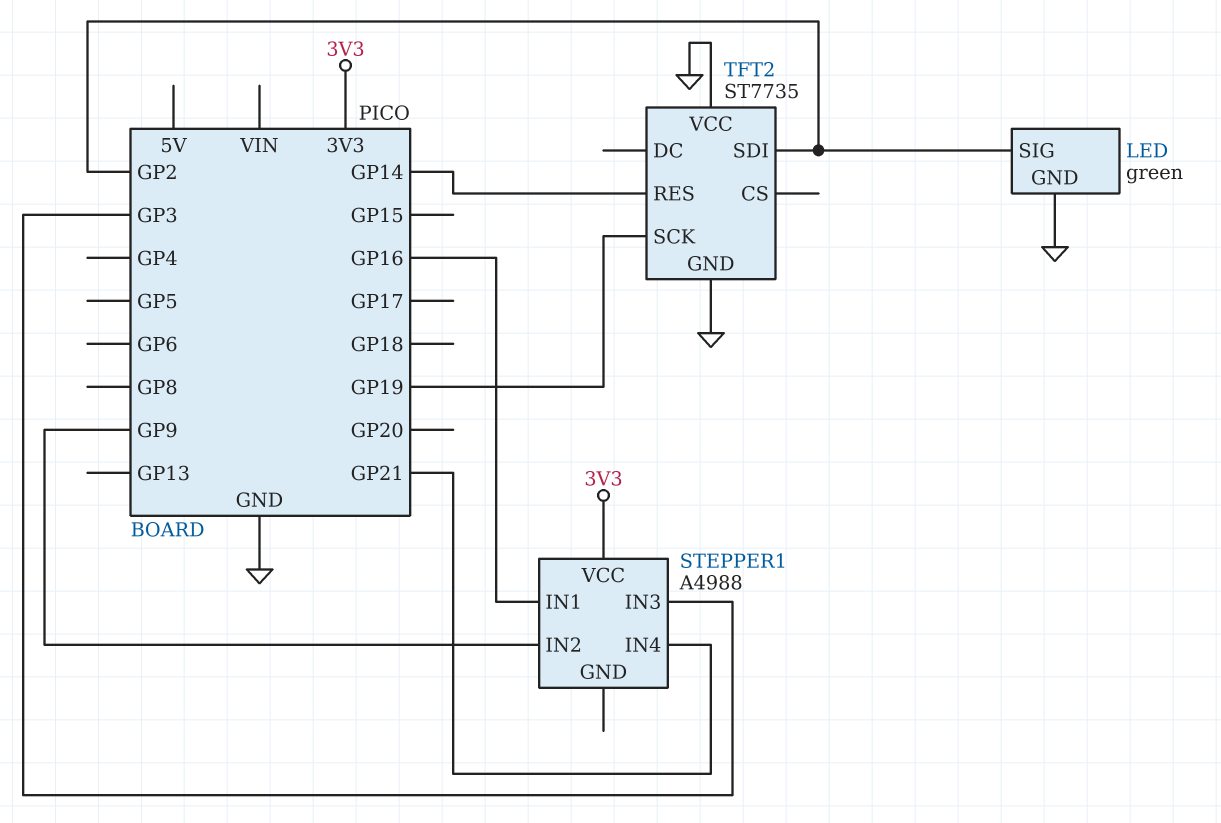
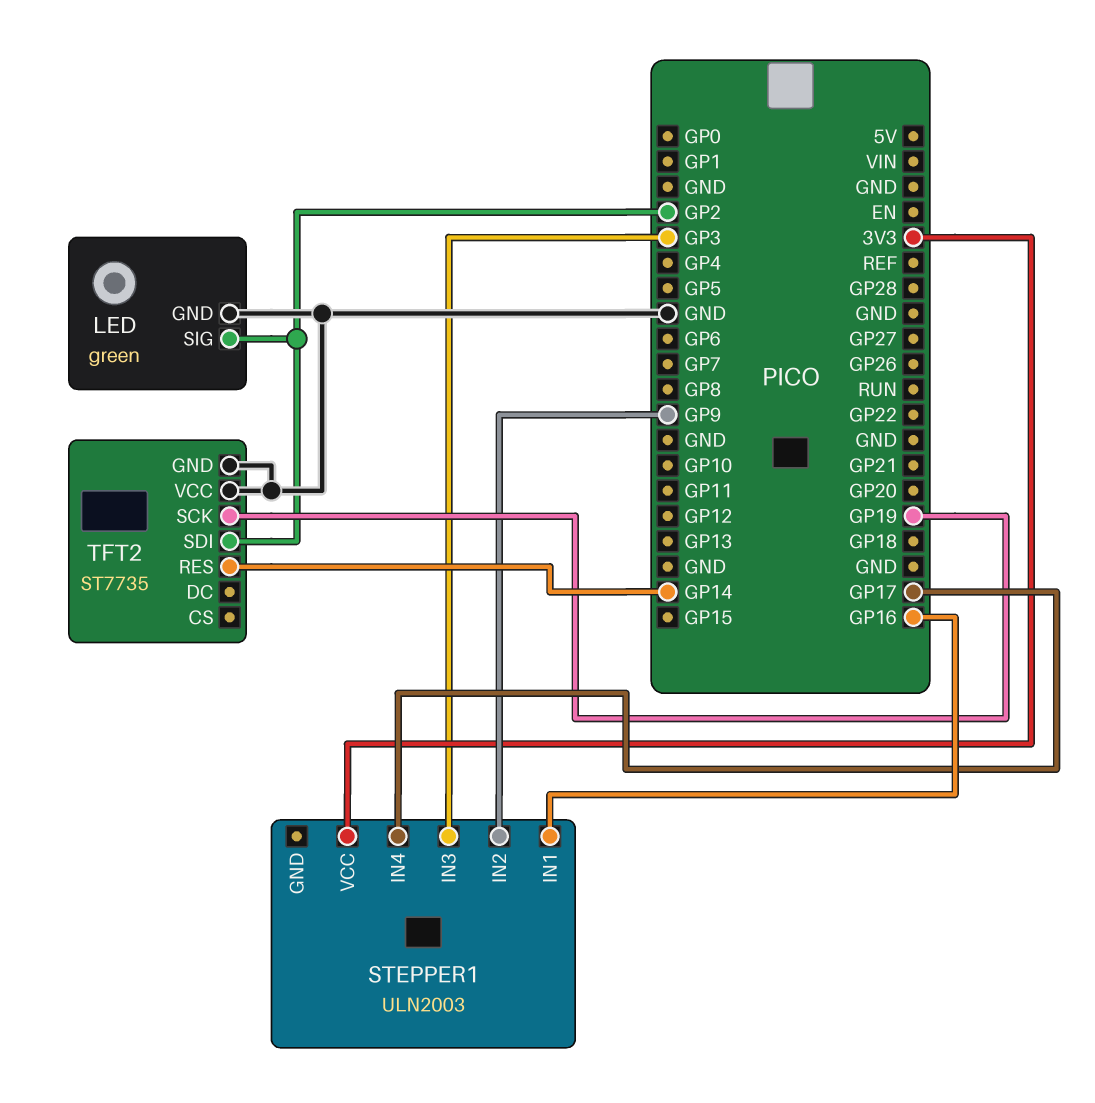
STEPPER1: A4988 -> ULN2003
STEPPER1 pin IN4: GP21 -> GP17

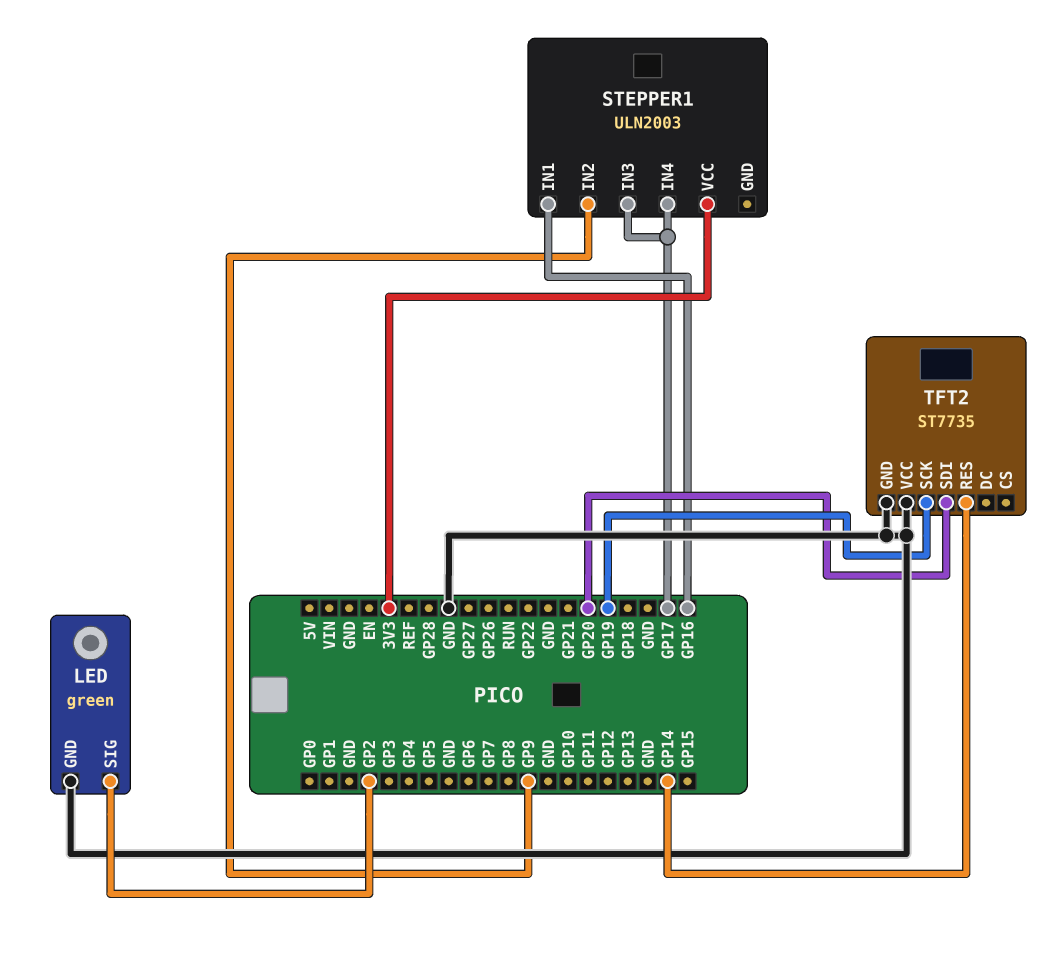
STEPPER1 pin IN3: GP3 -> GP17
TFT2 pin SDI: GP2 -> GP20

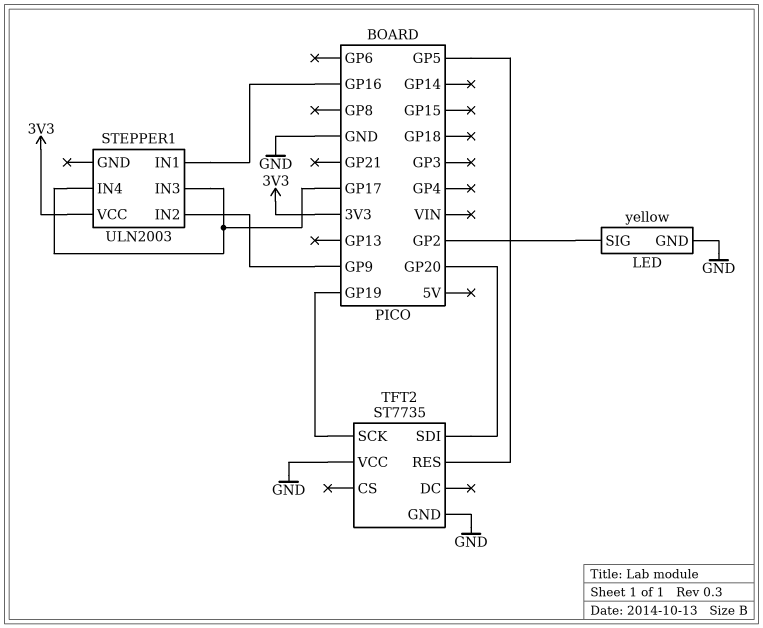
LED: green -> yellow
TFT2 pin RES: GP14 -> GP5

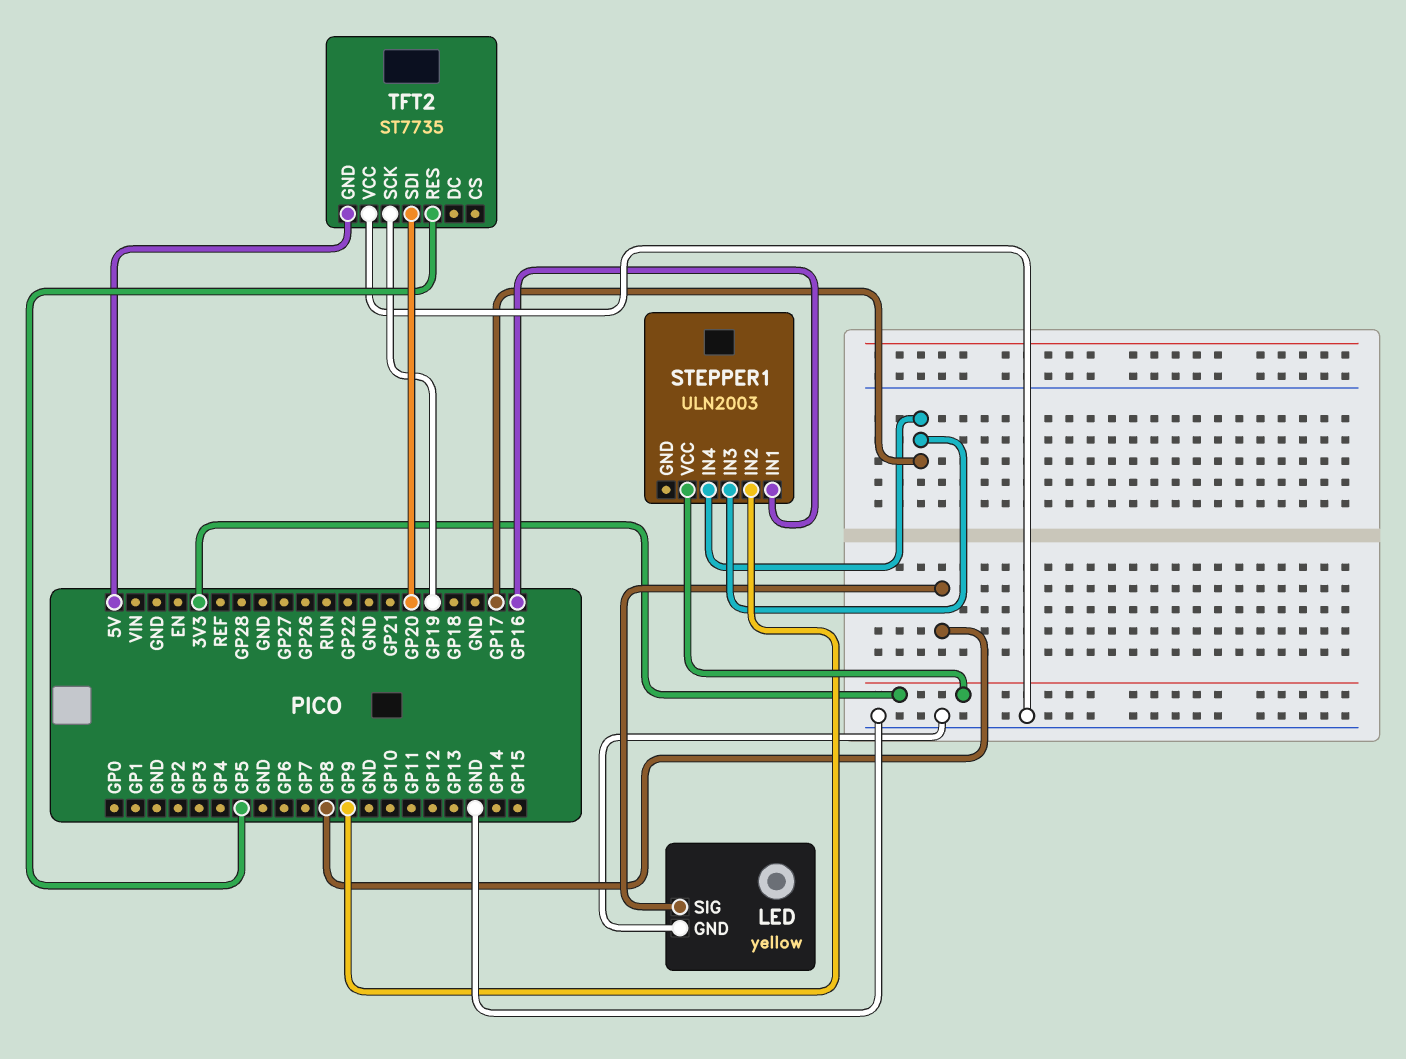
LED pin SIG: GP2 -> GP8
TFT2 pin GND: GND -> 5V

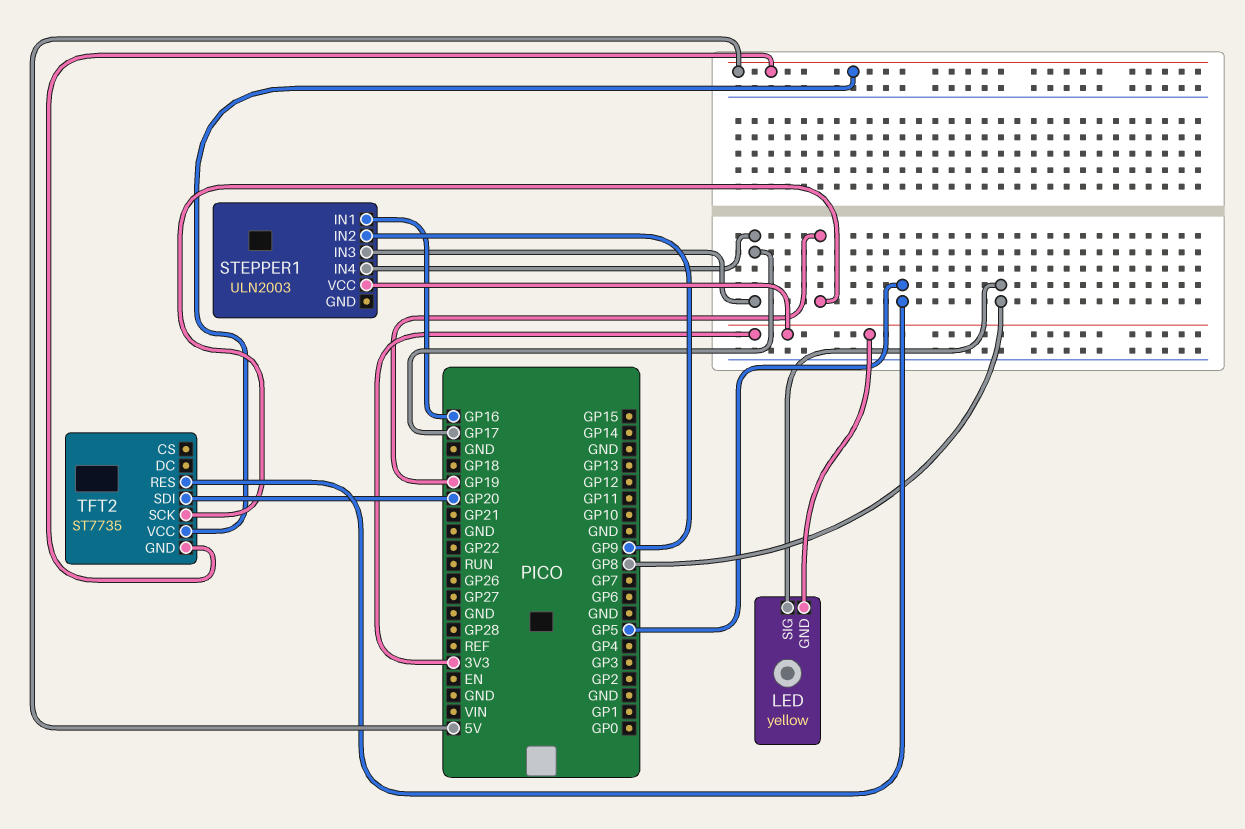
LED pin GND: GND -> 3V3
TFT2 pin VCC: GND -> 5V

